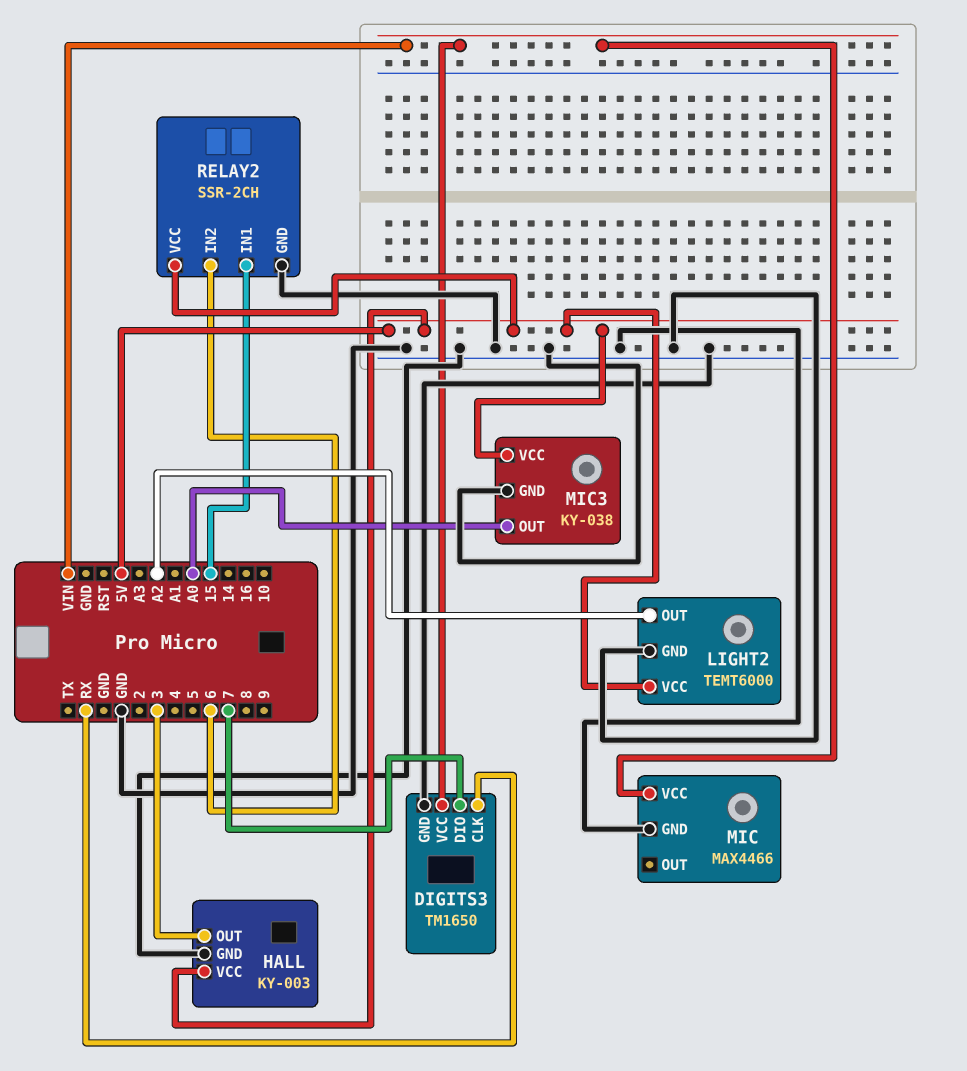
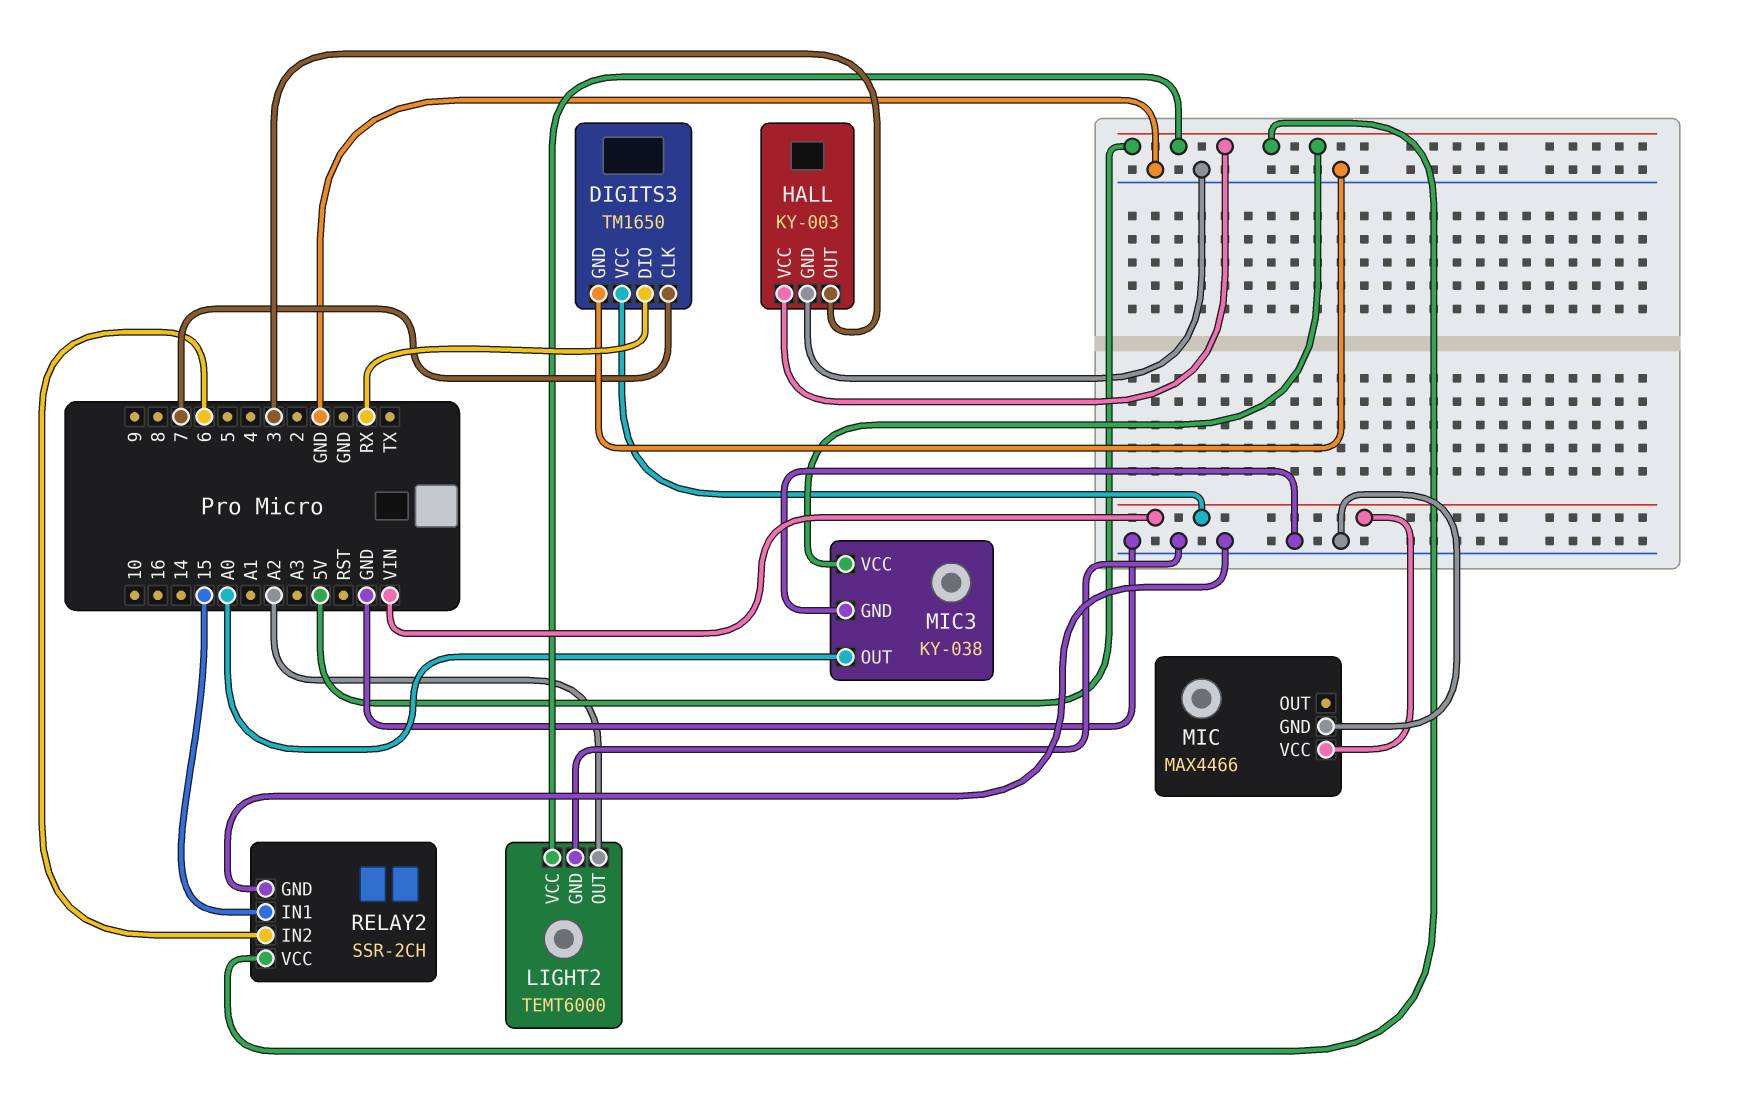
DIGITS3 pin CLK: RX -> 7
DIGITS3 pin DIO: 7 -> RX

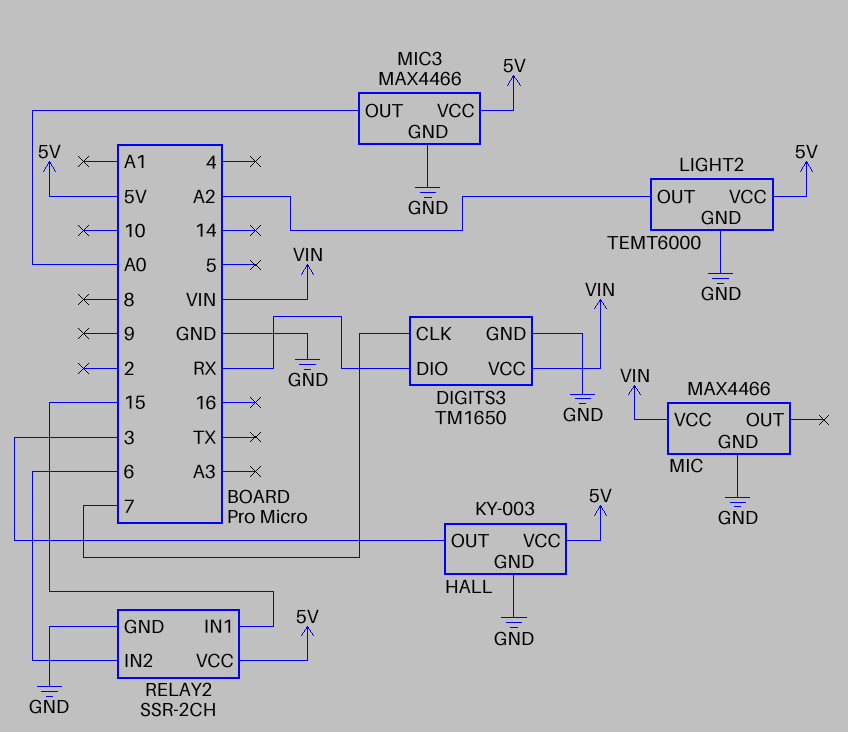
MIC3: KY-038 -> MAX4466

